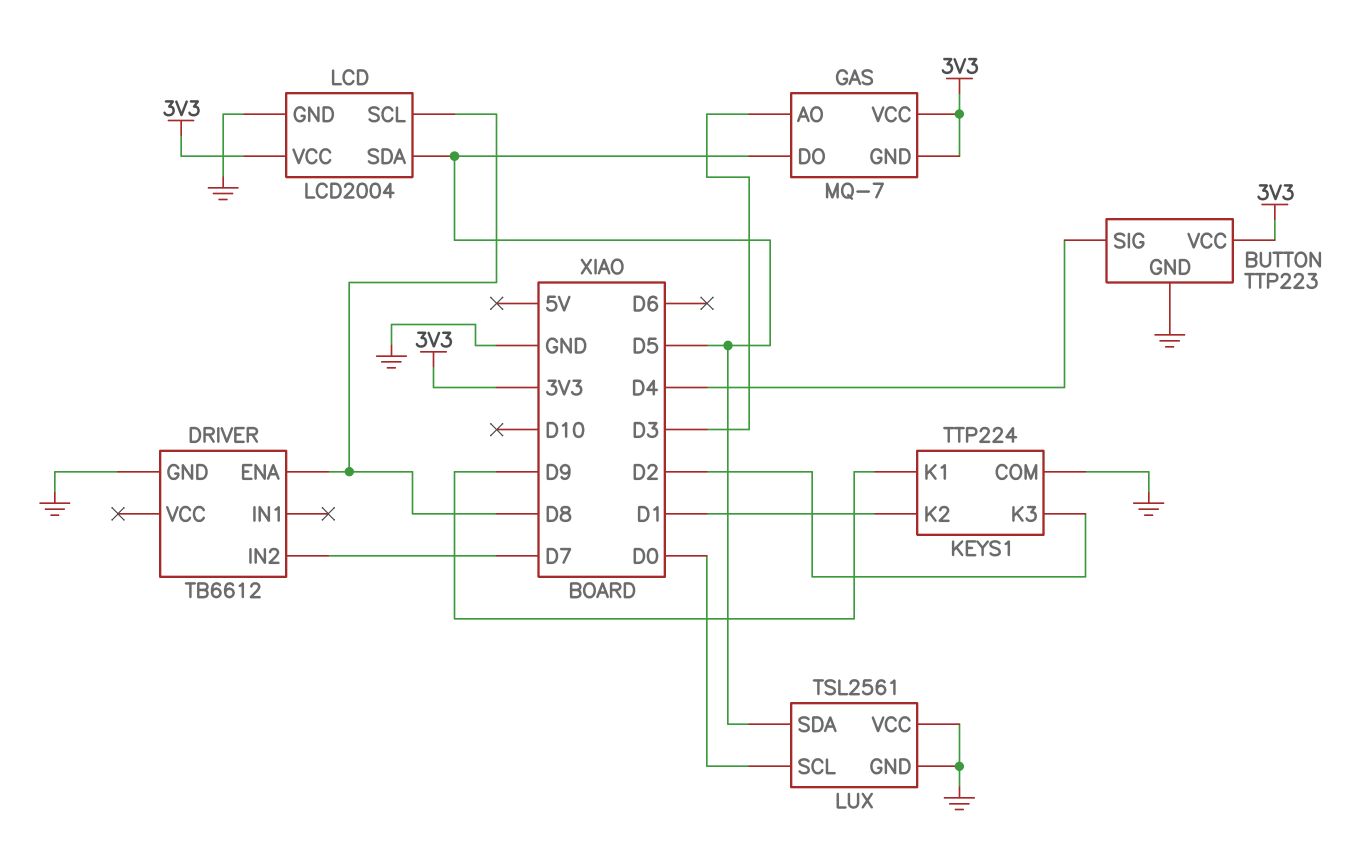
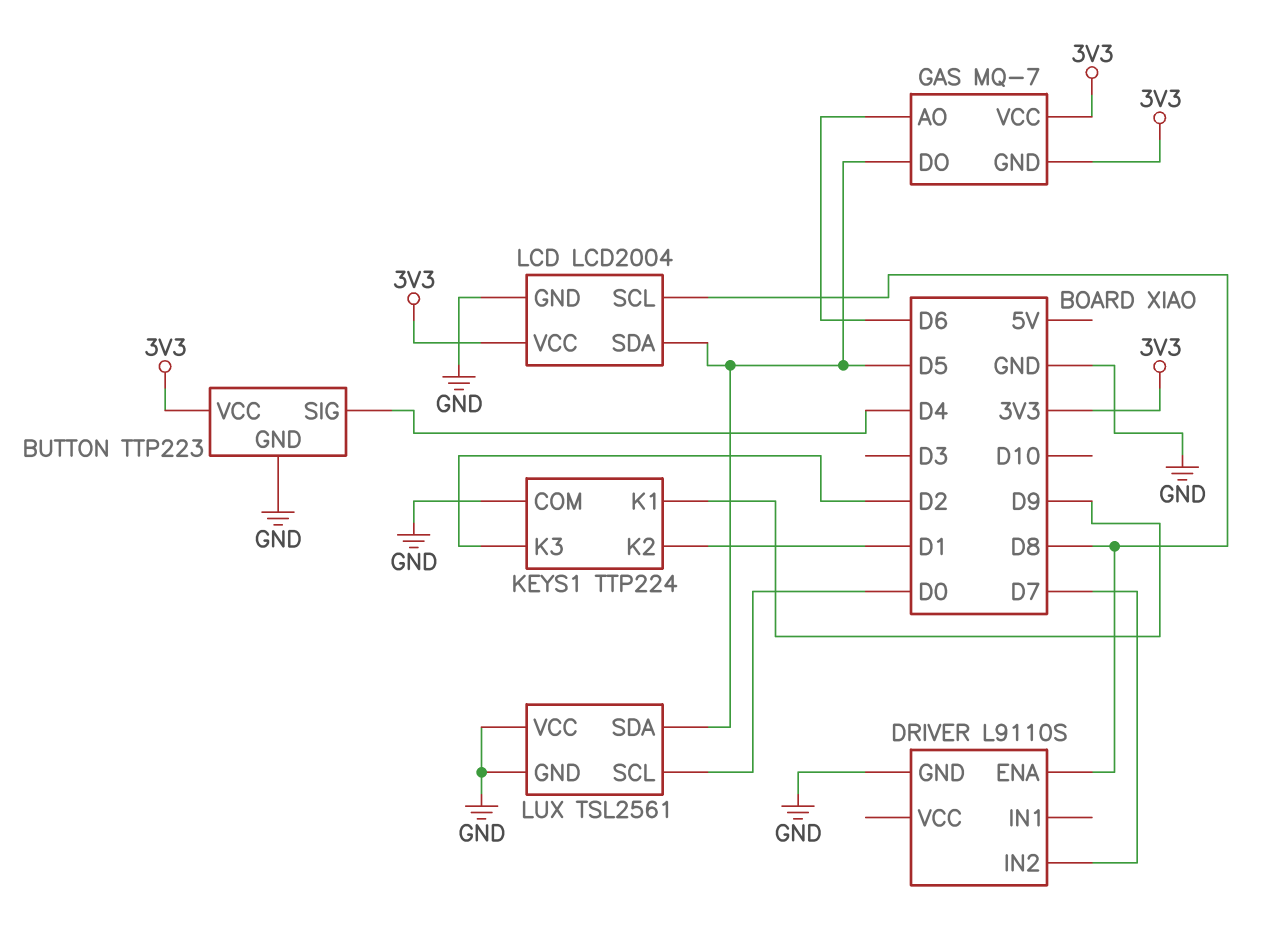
DRIVER: TB6612 -> L9110S
GAS pin AO: D3 -> D6

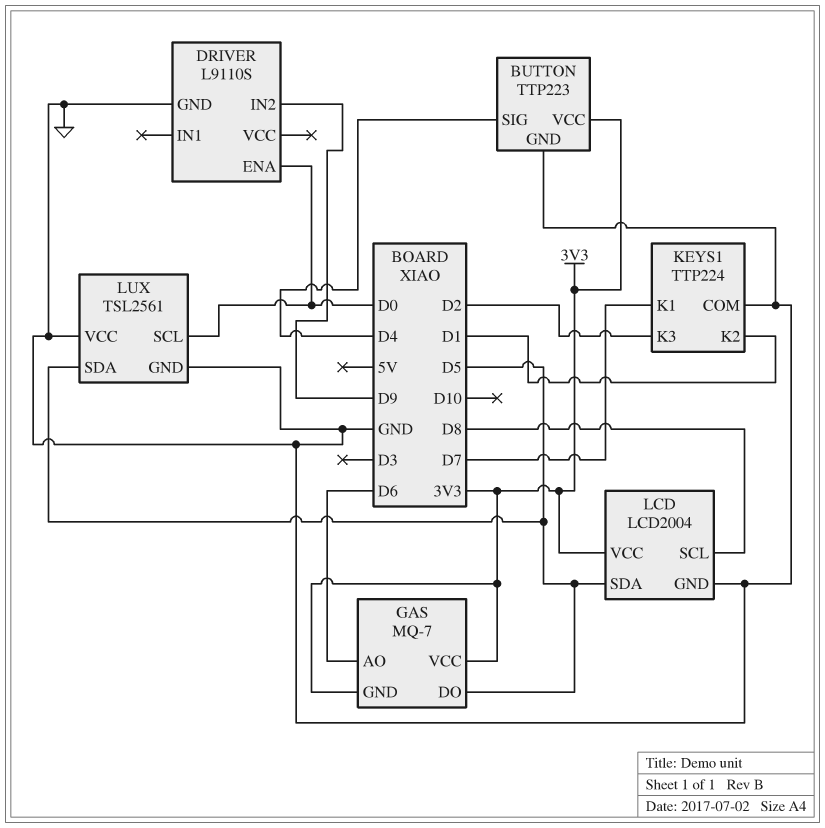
DRIVER pin ENA: D8 -> D0
DRIVER pin IN2: D7 -> D9
KEYS1 pin K1: D9 -> D7

